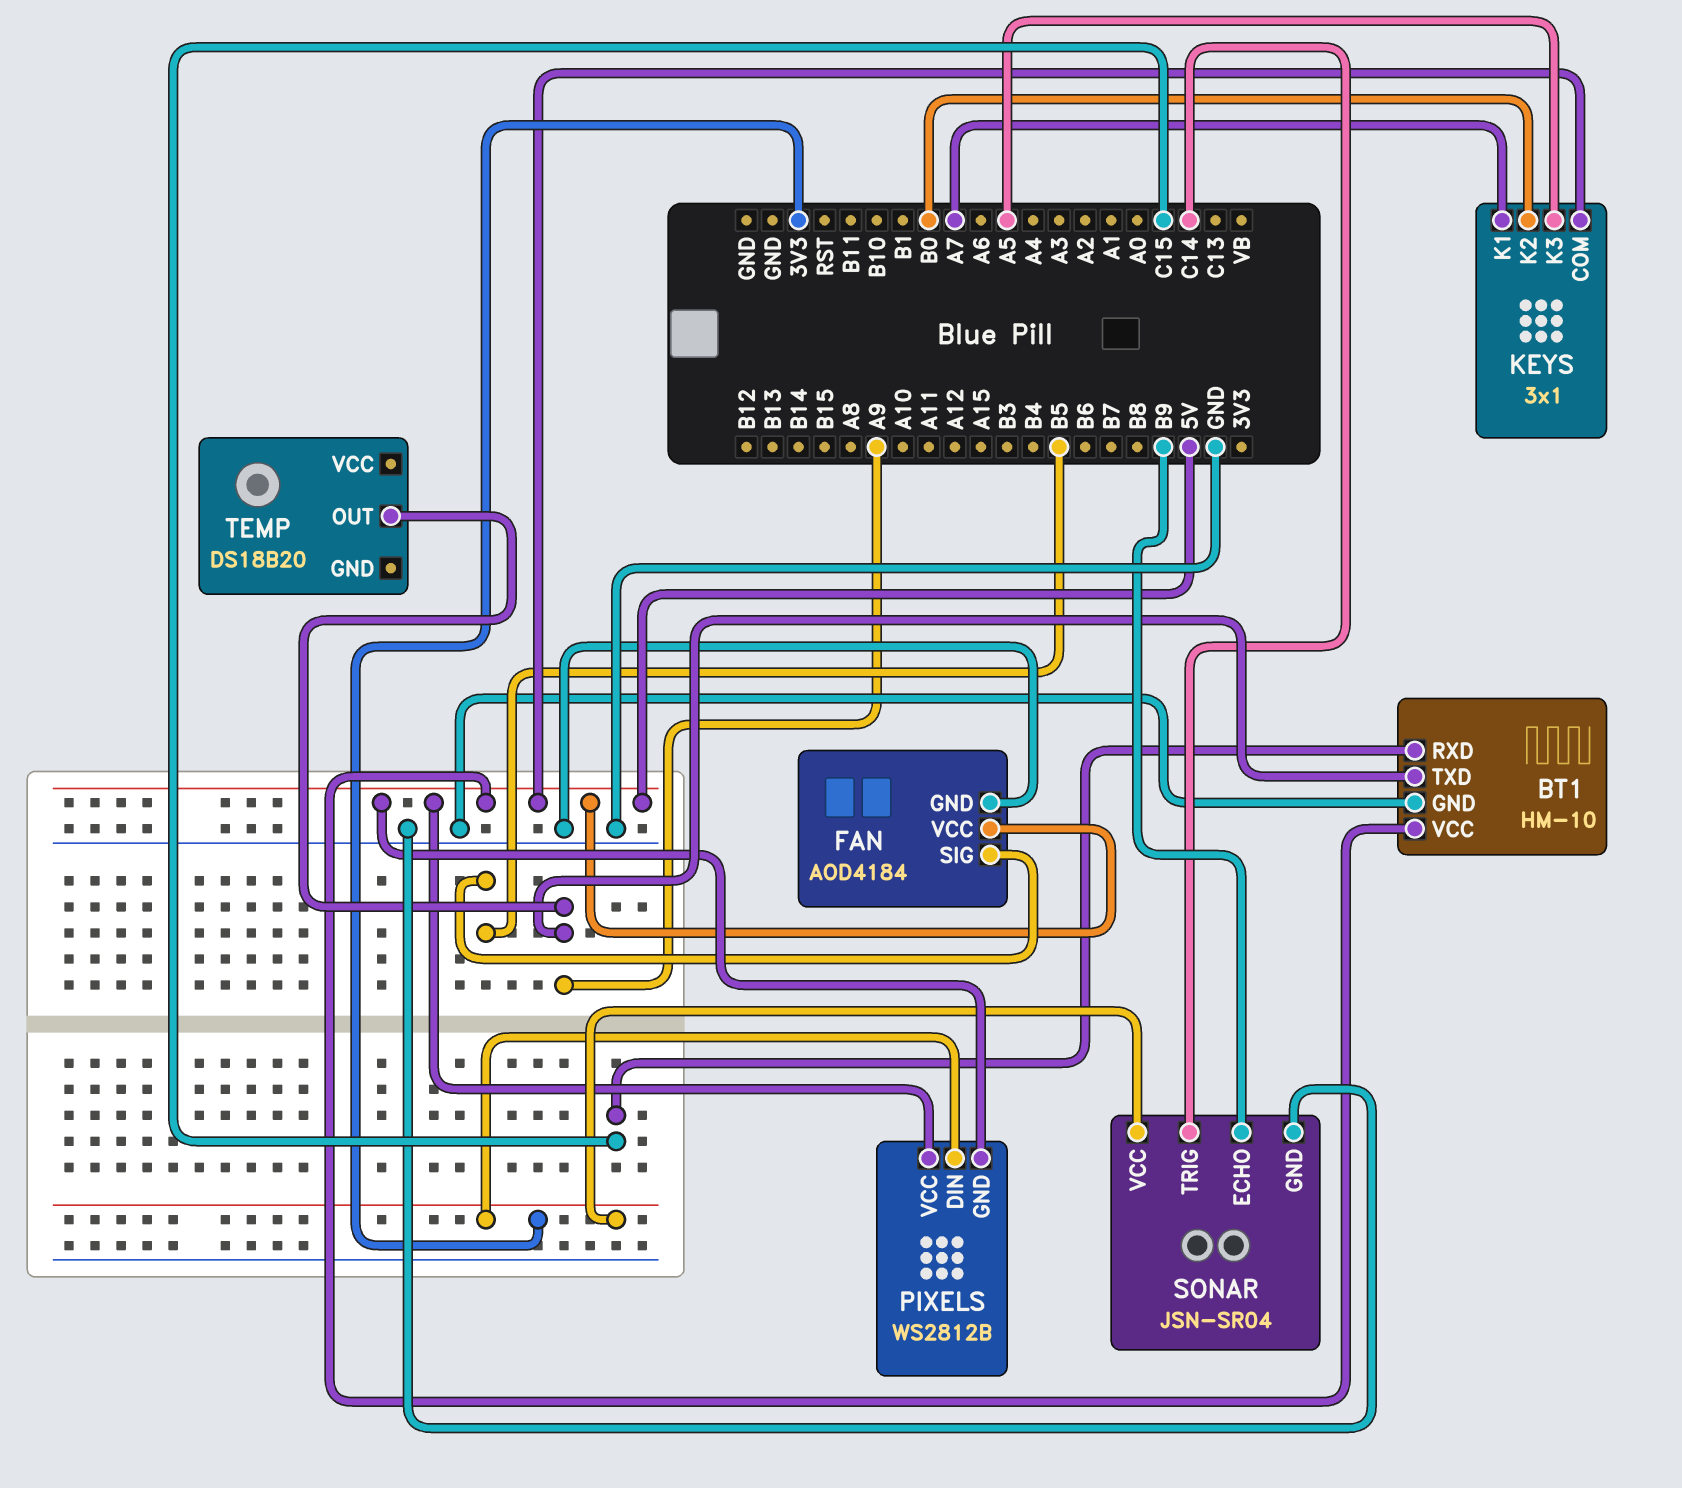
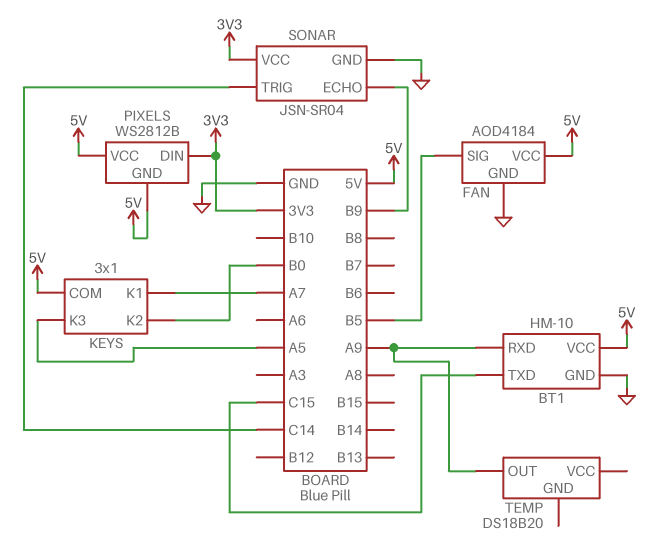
BT1 pin RXD: C15 -> A9
BT1 pin TXD: A9 -> C15

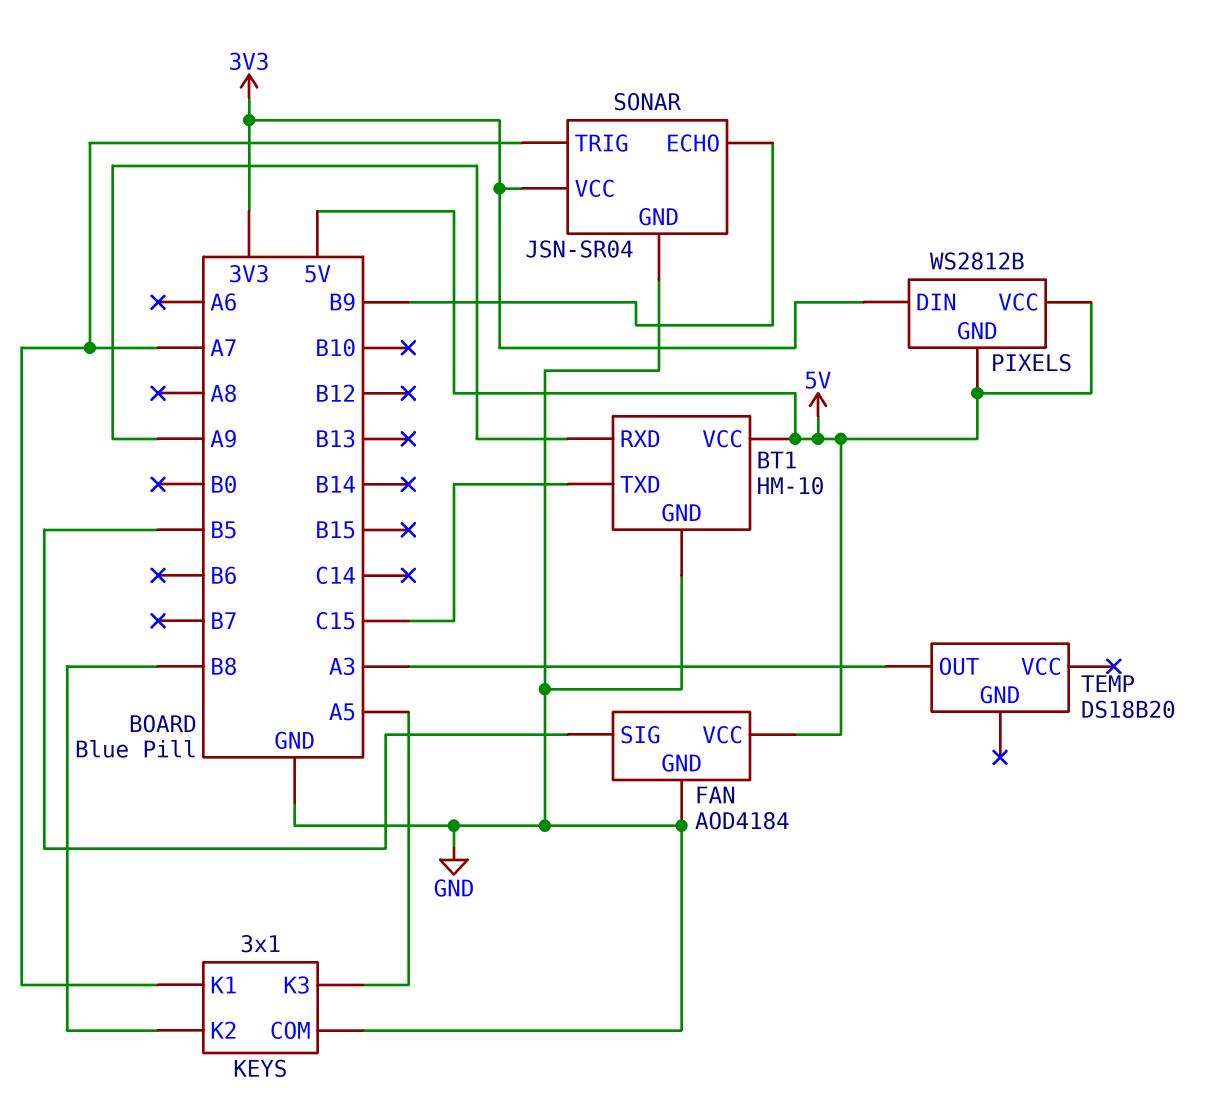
KEYS pin COM: 5V -> GND
KEYS pin K2: B0 -> B8
SONAR pin TRIG: C14 -> A7
TEMP pin OUT: A9 -> A3

